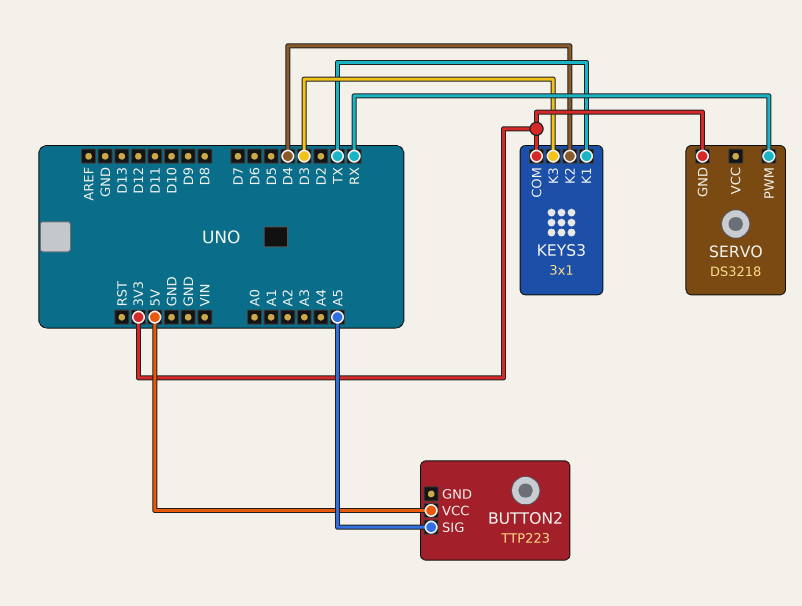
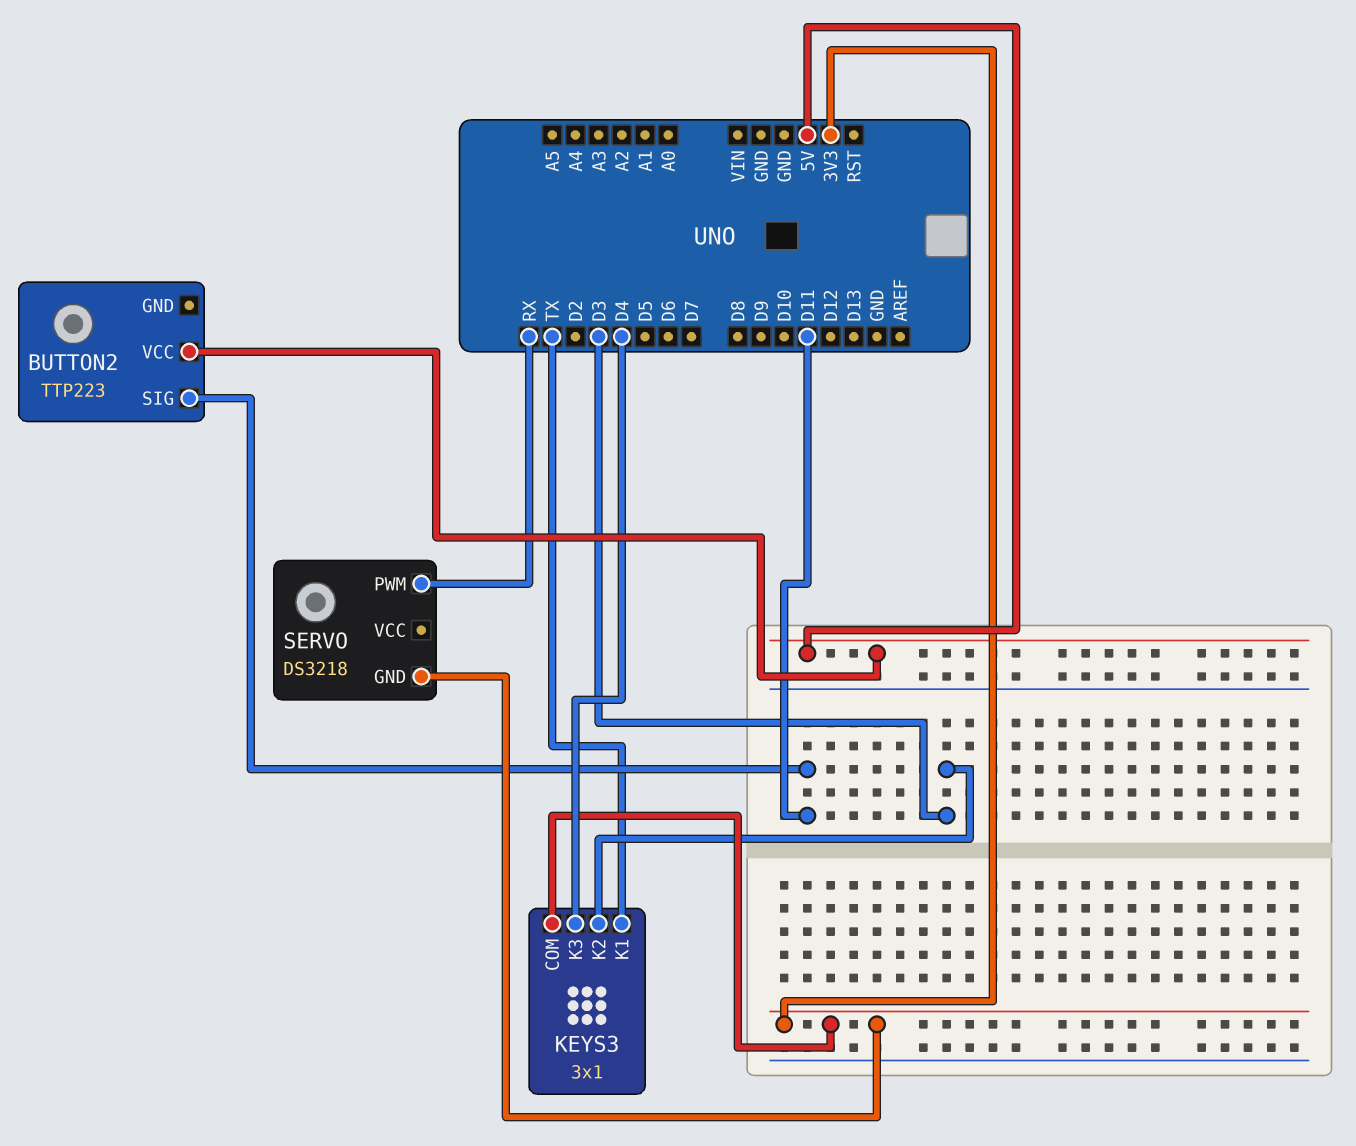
BUTTON2 pin SIG: A5 -> D11
KEYS3 pin K2: D4 -> D3
KEYS3 pin K3: D3 -> D4

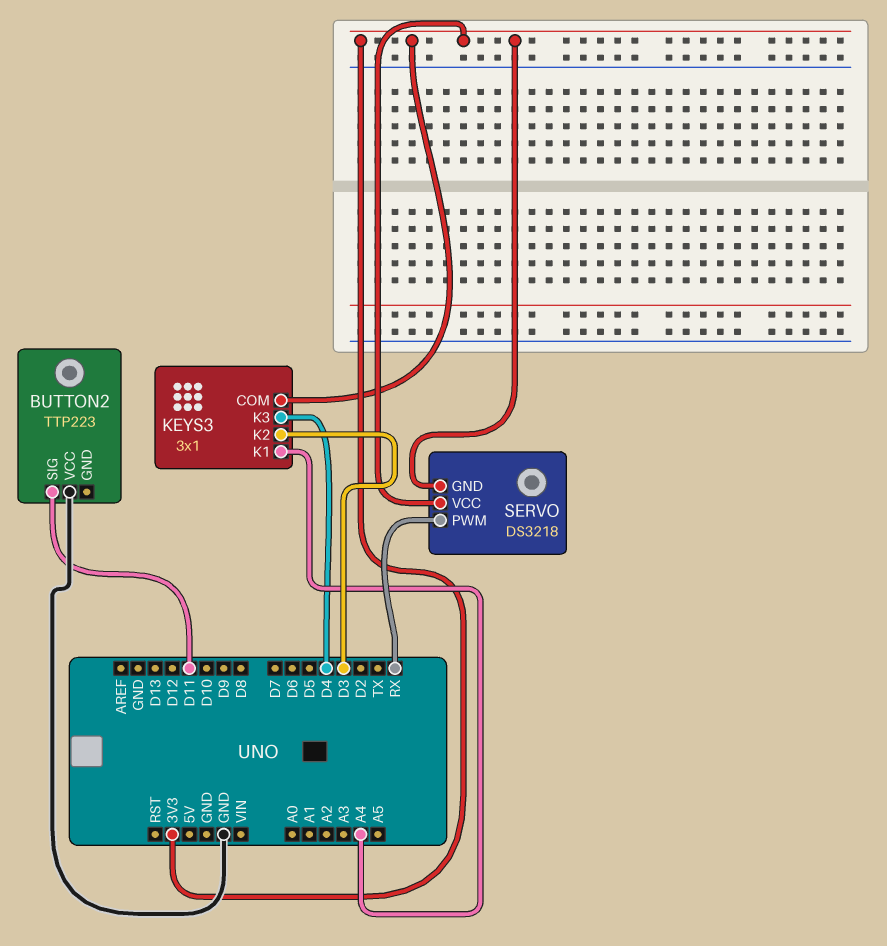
BUTTON2 pin VCC: 5V -> GND
KEYS3 pin K1: TX -> A4
SERVO pin VCC: none -> 3V3

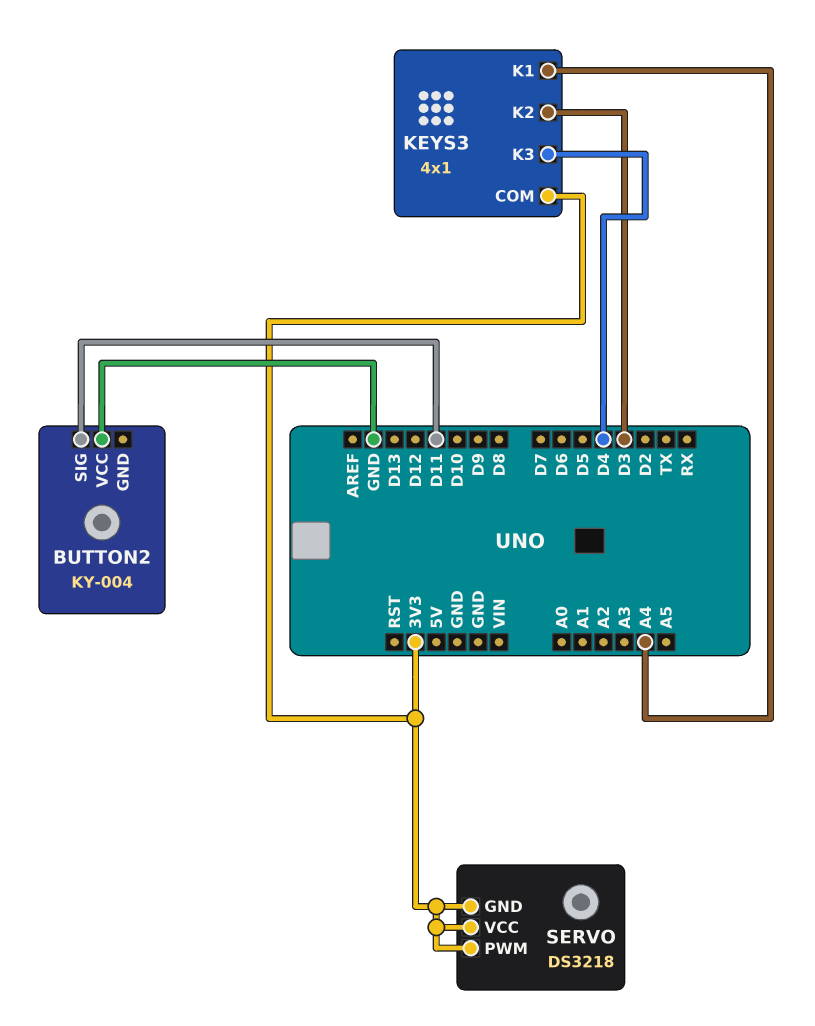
BUTTON2: TTP223 -> KY-004
KEYS3: 3x1 -> 4x1
SERVO pin PWM: RX -> 3V3

